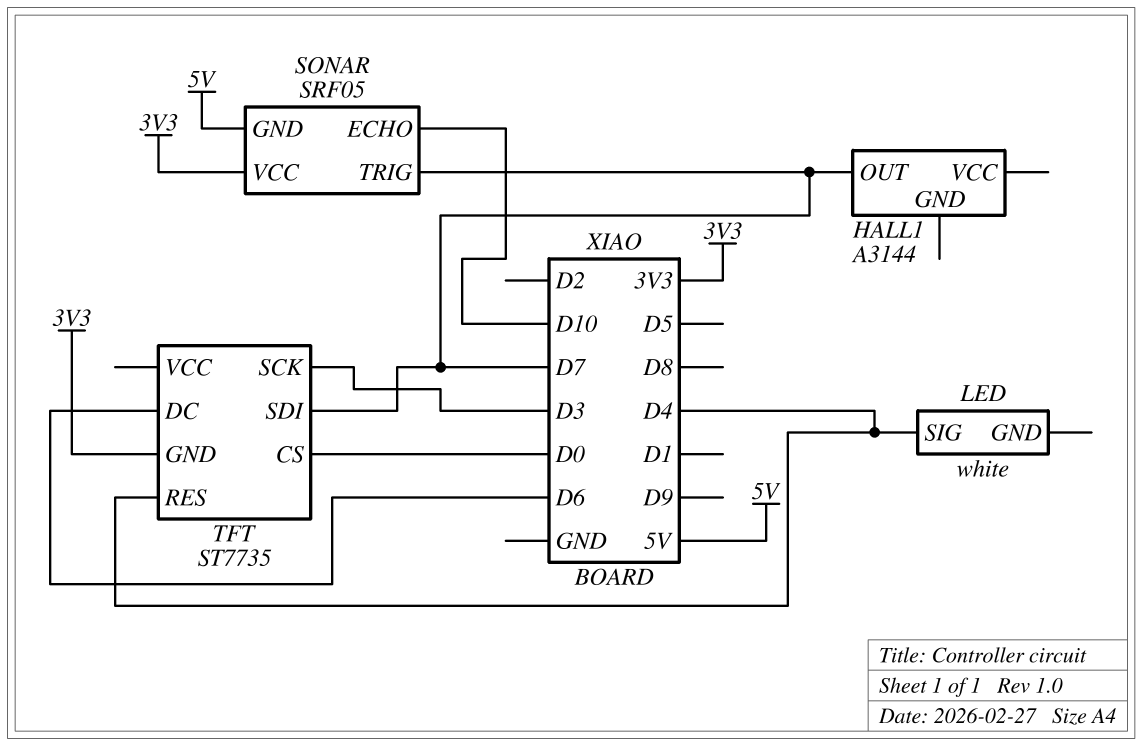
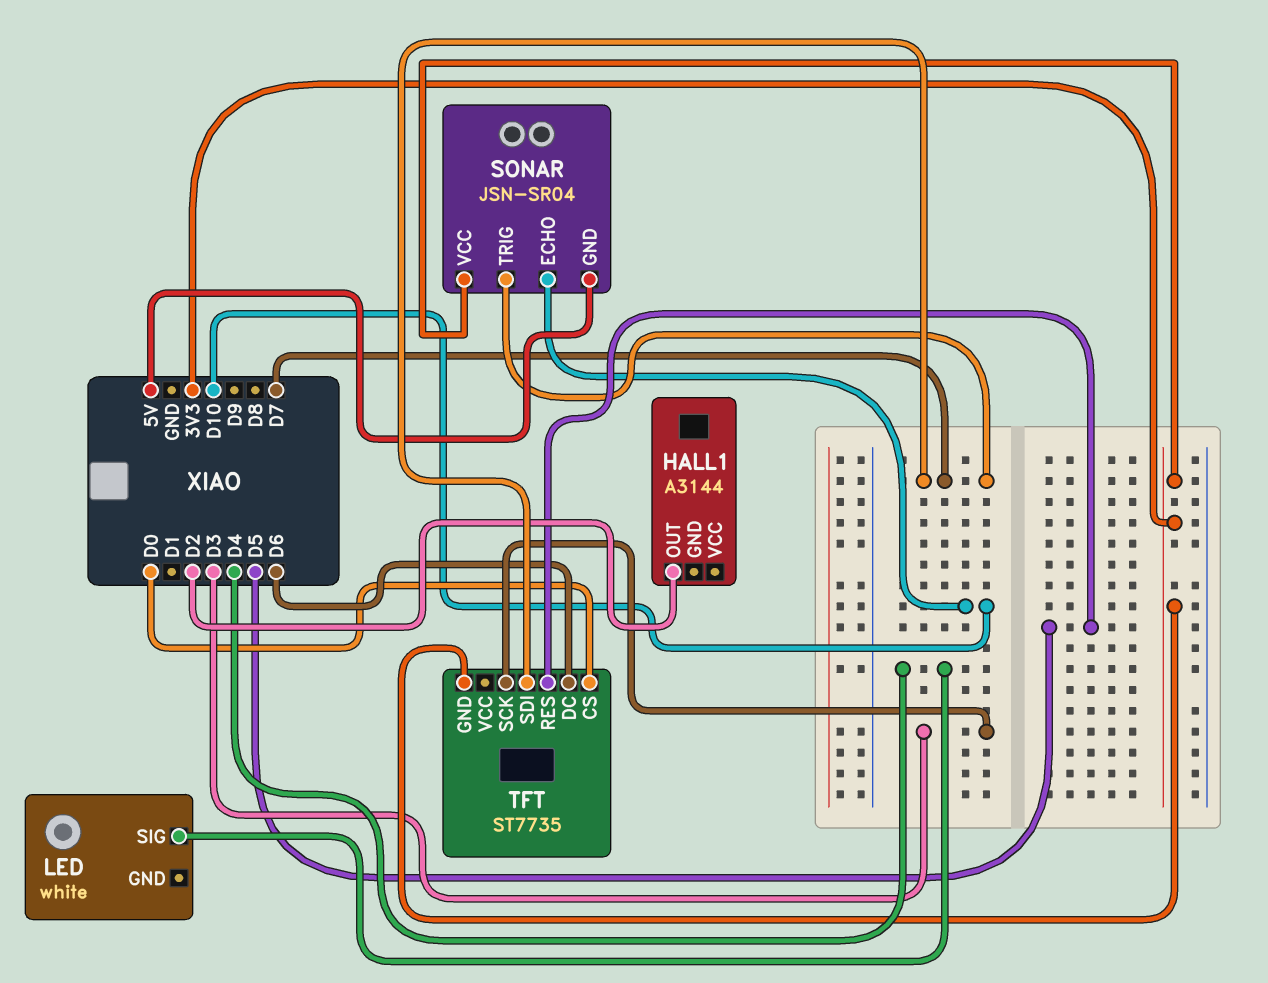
HALL1 pin OUT: D7 -> D2
SONAR: SRF05 -> JSN-SR04
TFT pin RES: D4 -> D5

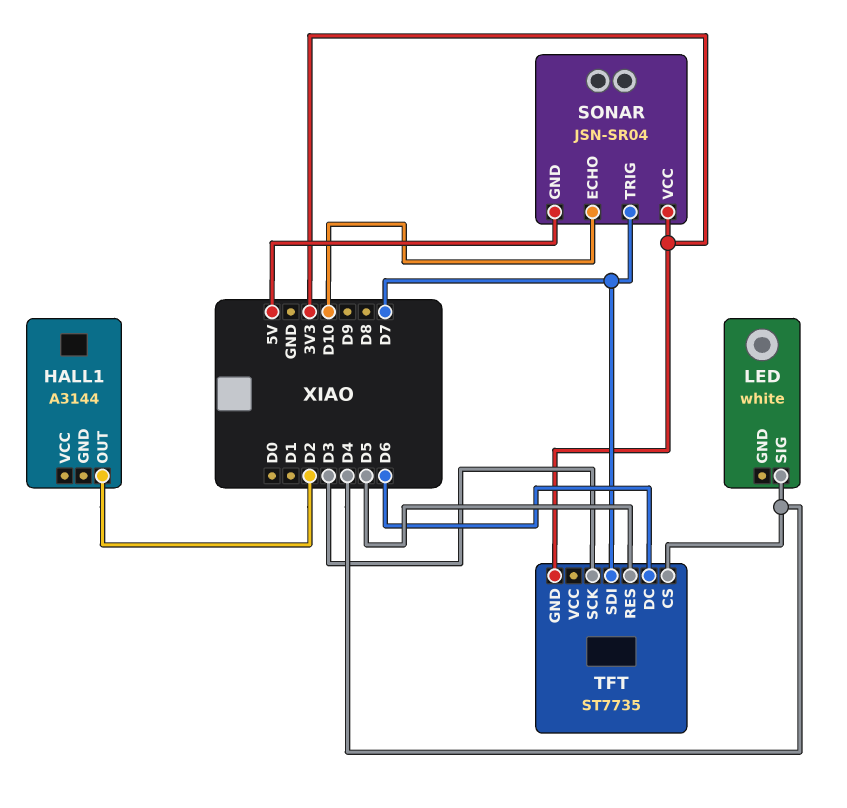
TFT pin CS: D0 -> D4

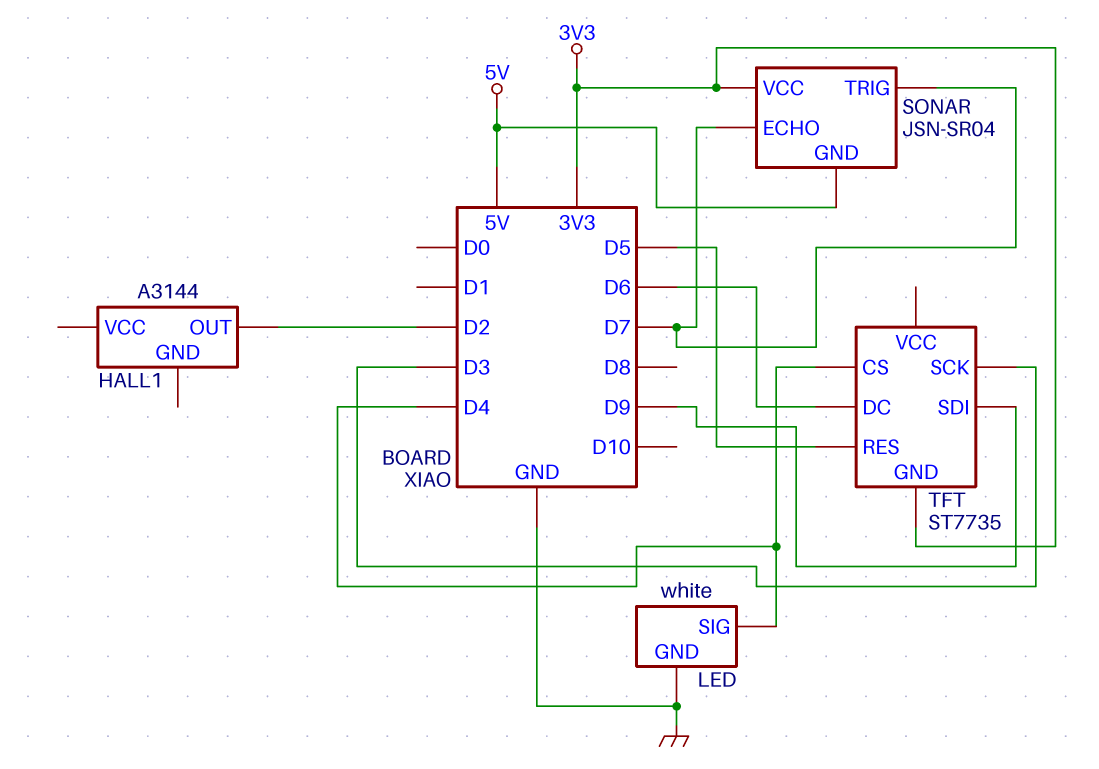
LED pin GND: none -> GND
SONAR pin ECHO: D10 -> D7
TFT pin SDI: D7 -> D9

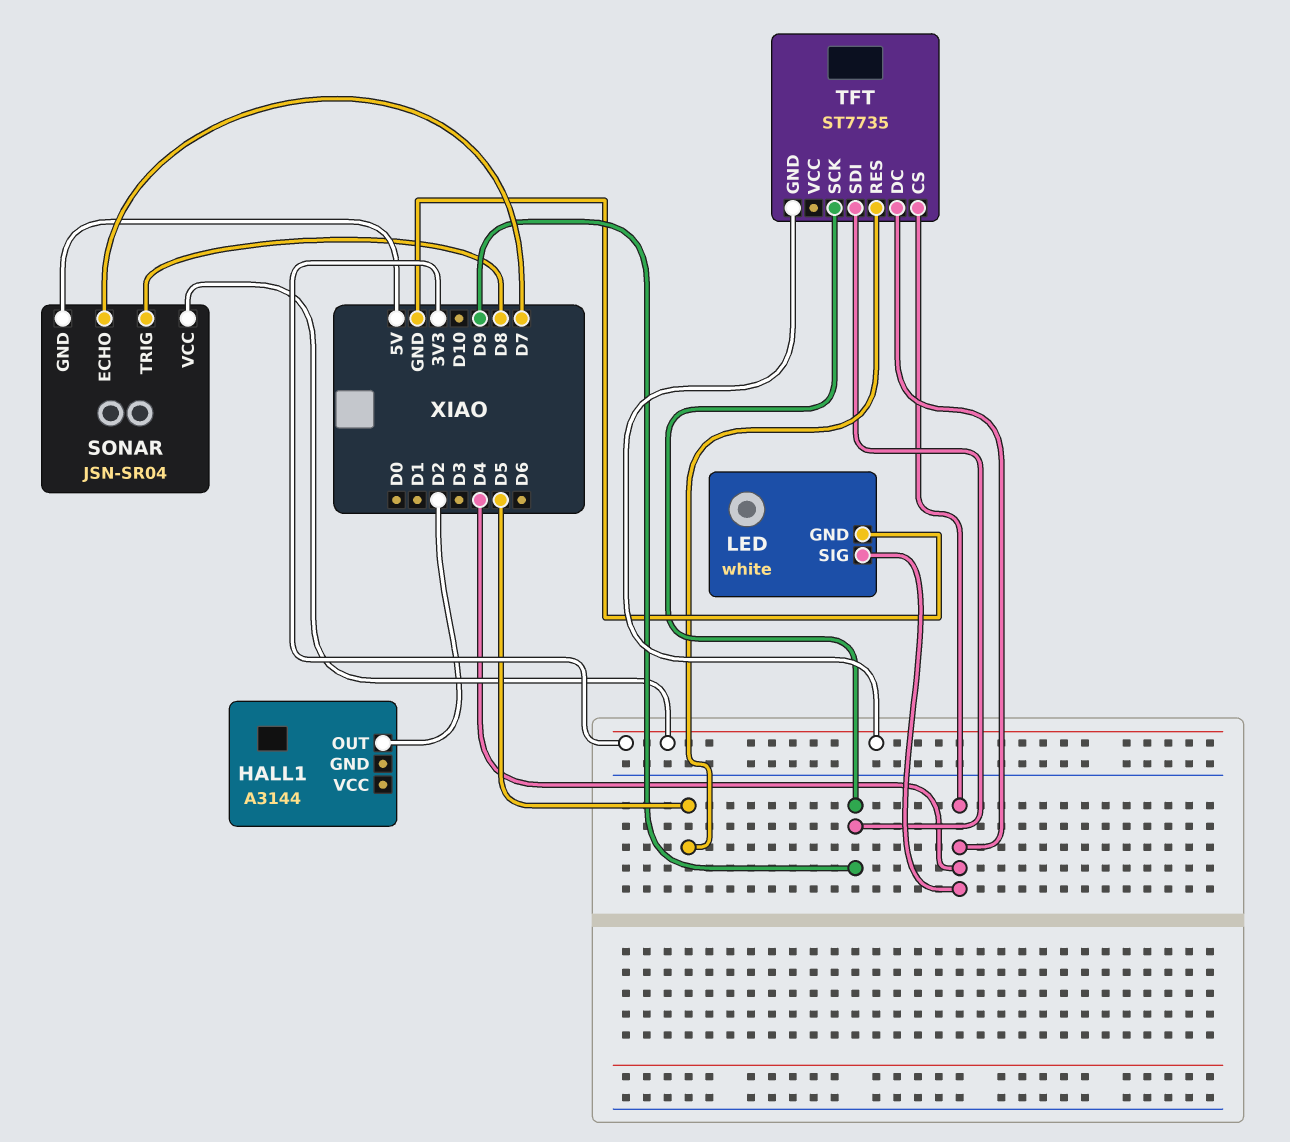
SONAR pin TRIG: D7 -> D8
TFT pin DC: D6 -> D4
TFT pin SCK: D3 -> D9

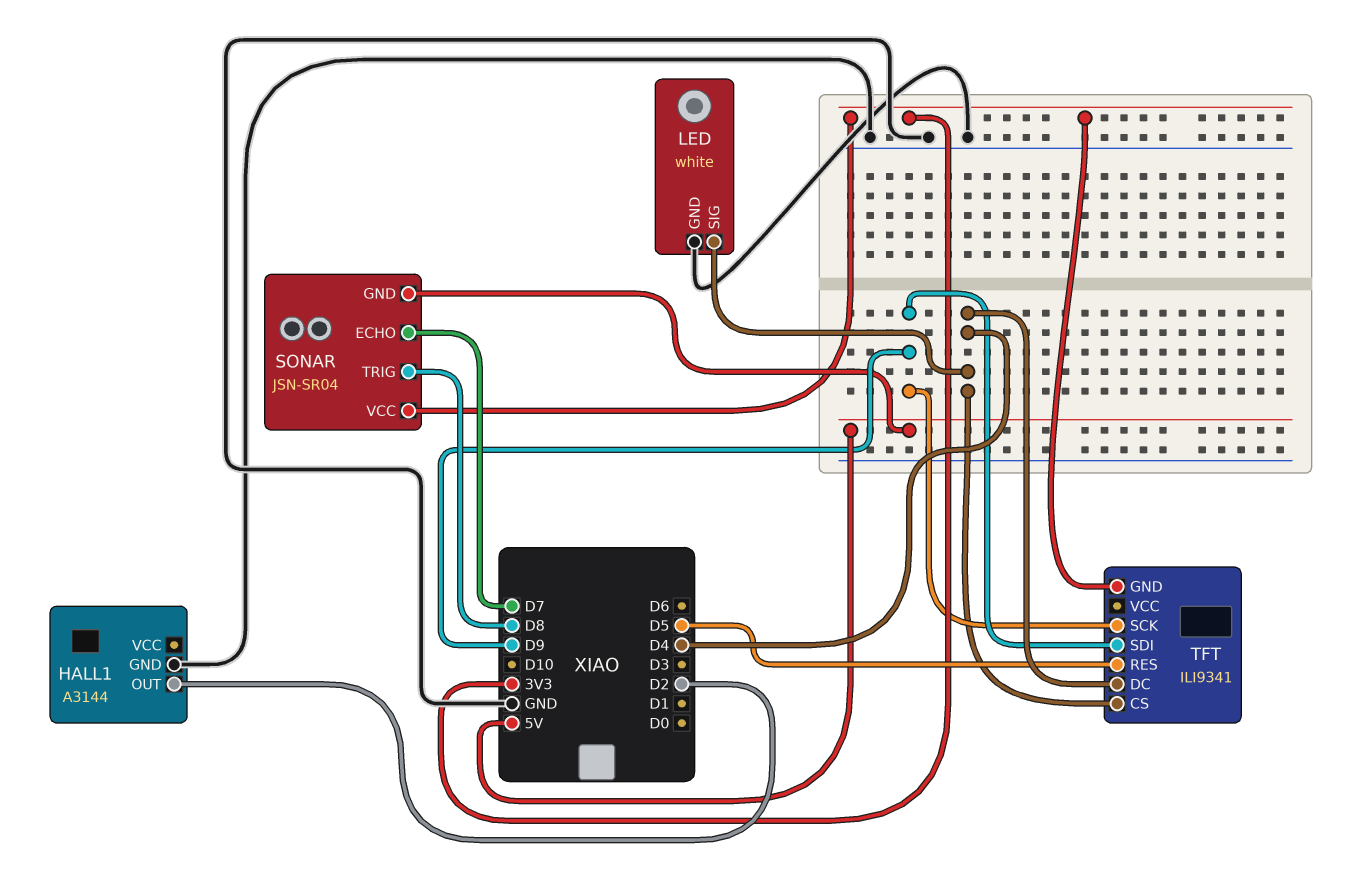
HALL1 pin GND: none -> GND
TFT: ST7735 -> ILI9341

